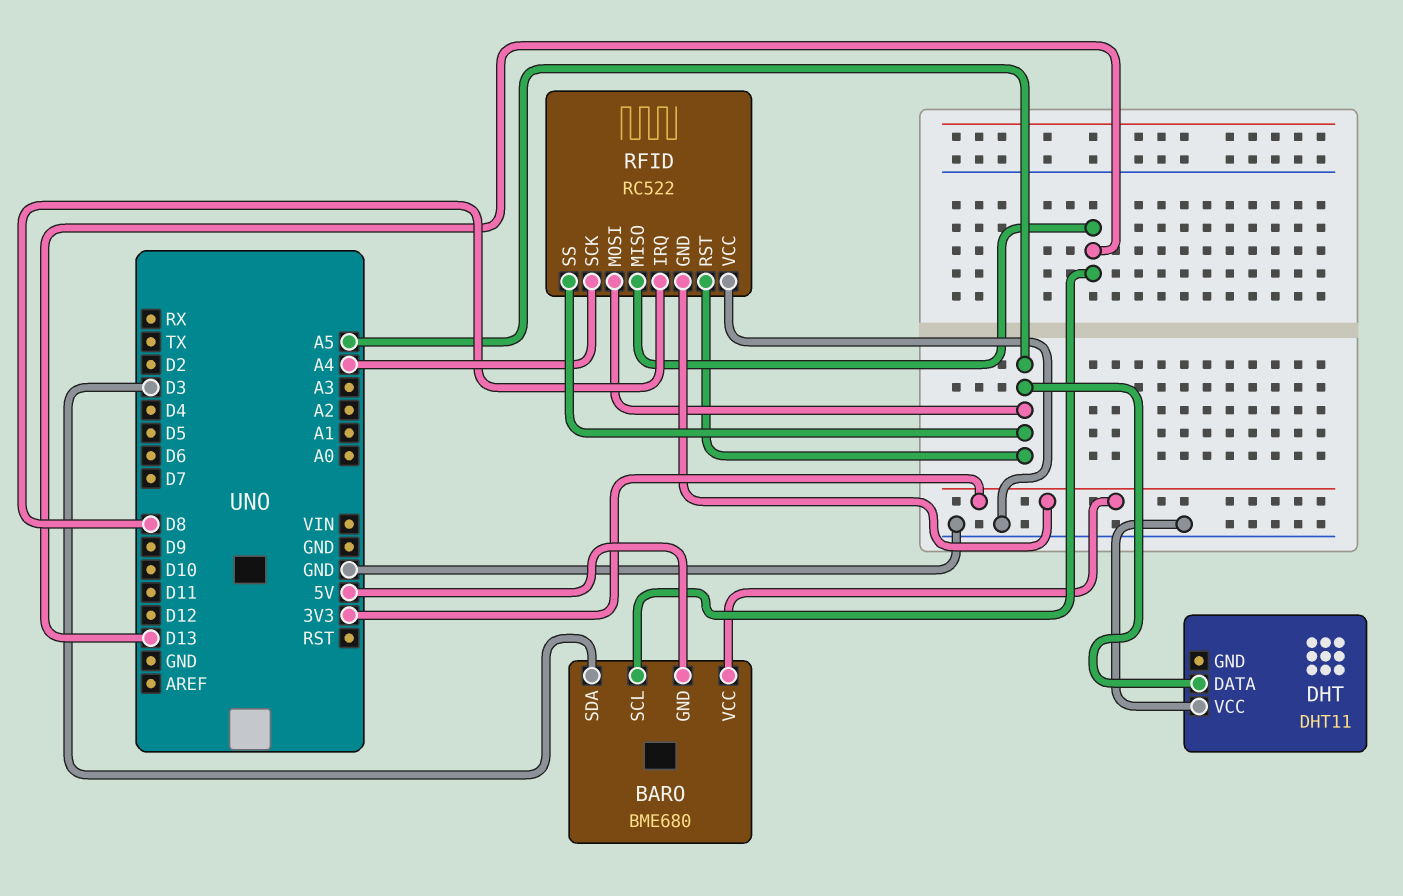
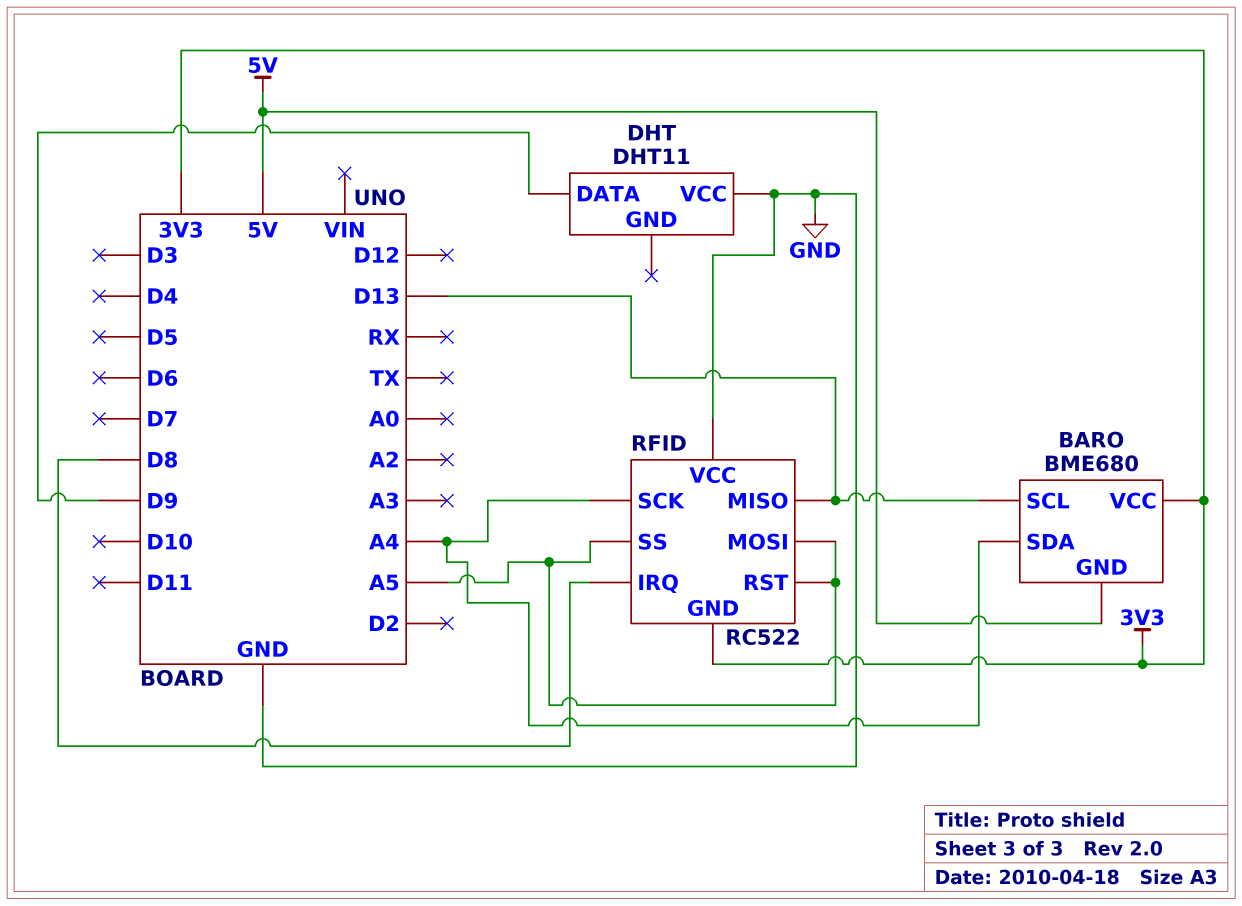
BARO pin SDA: D3 -> A4
DHT pin DATA: A5 -> D9

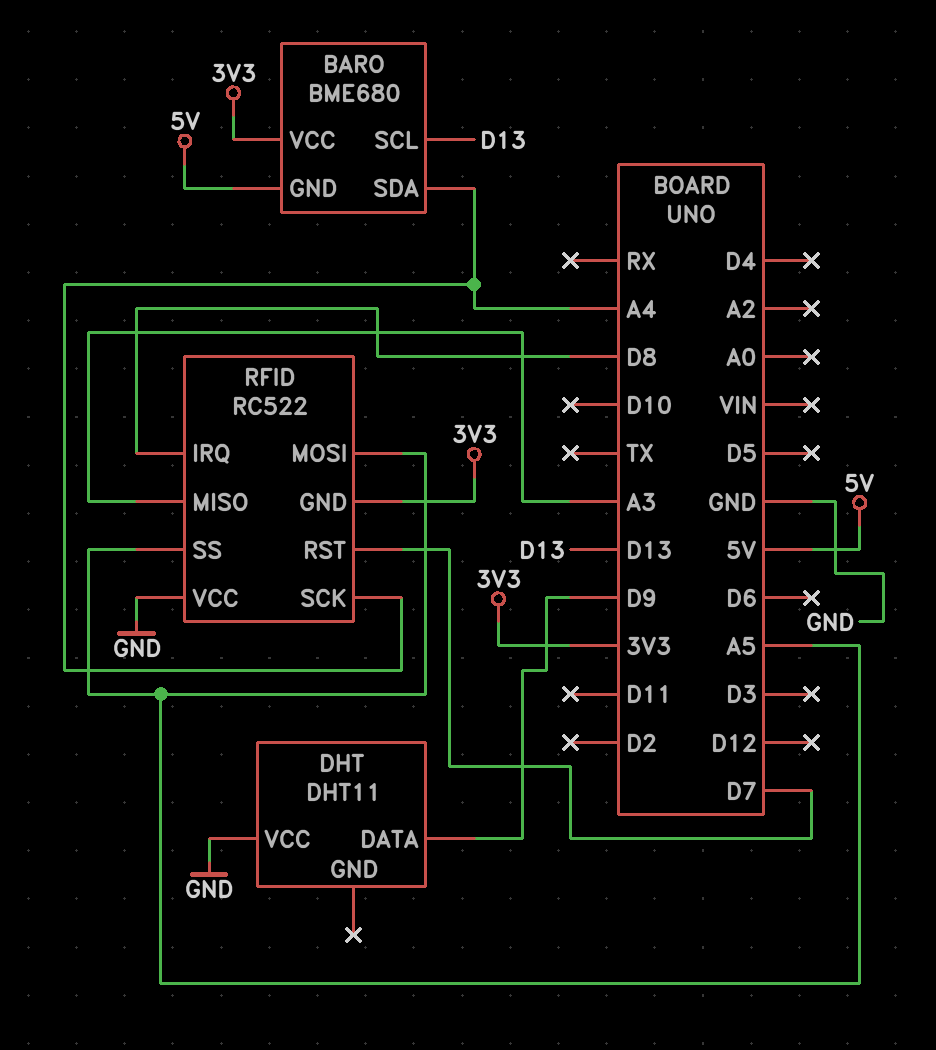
RFID pin MISO: D13 -> A3
RFID pin RST: A5 -> D7

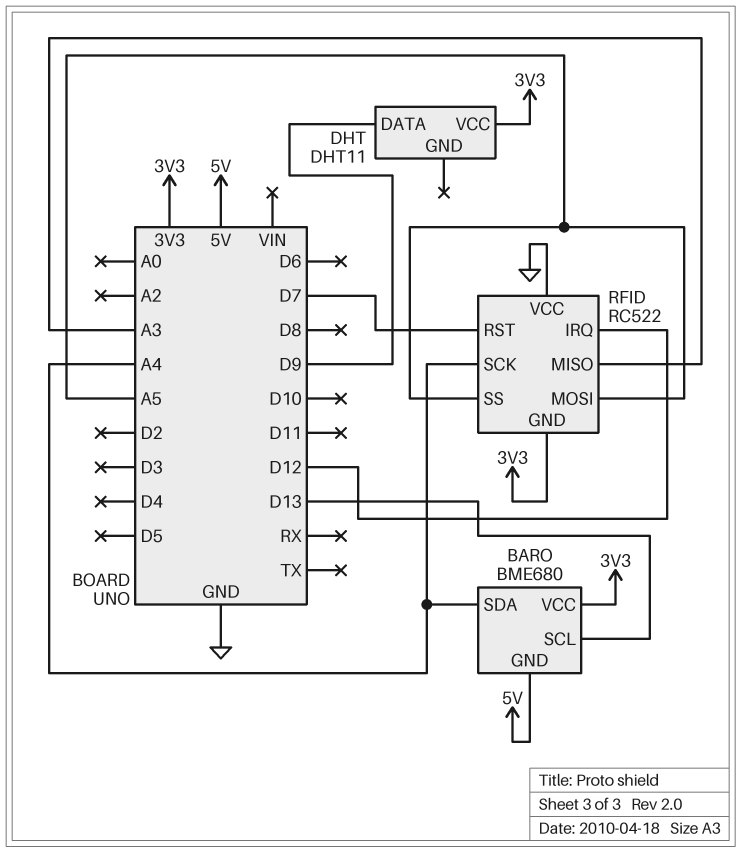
DHT pin VCC: GND -> 3V3
RFID pin IRQ: D8 -> D12

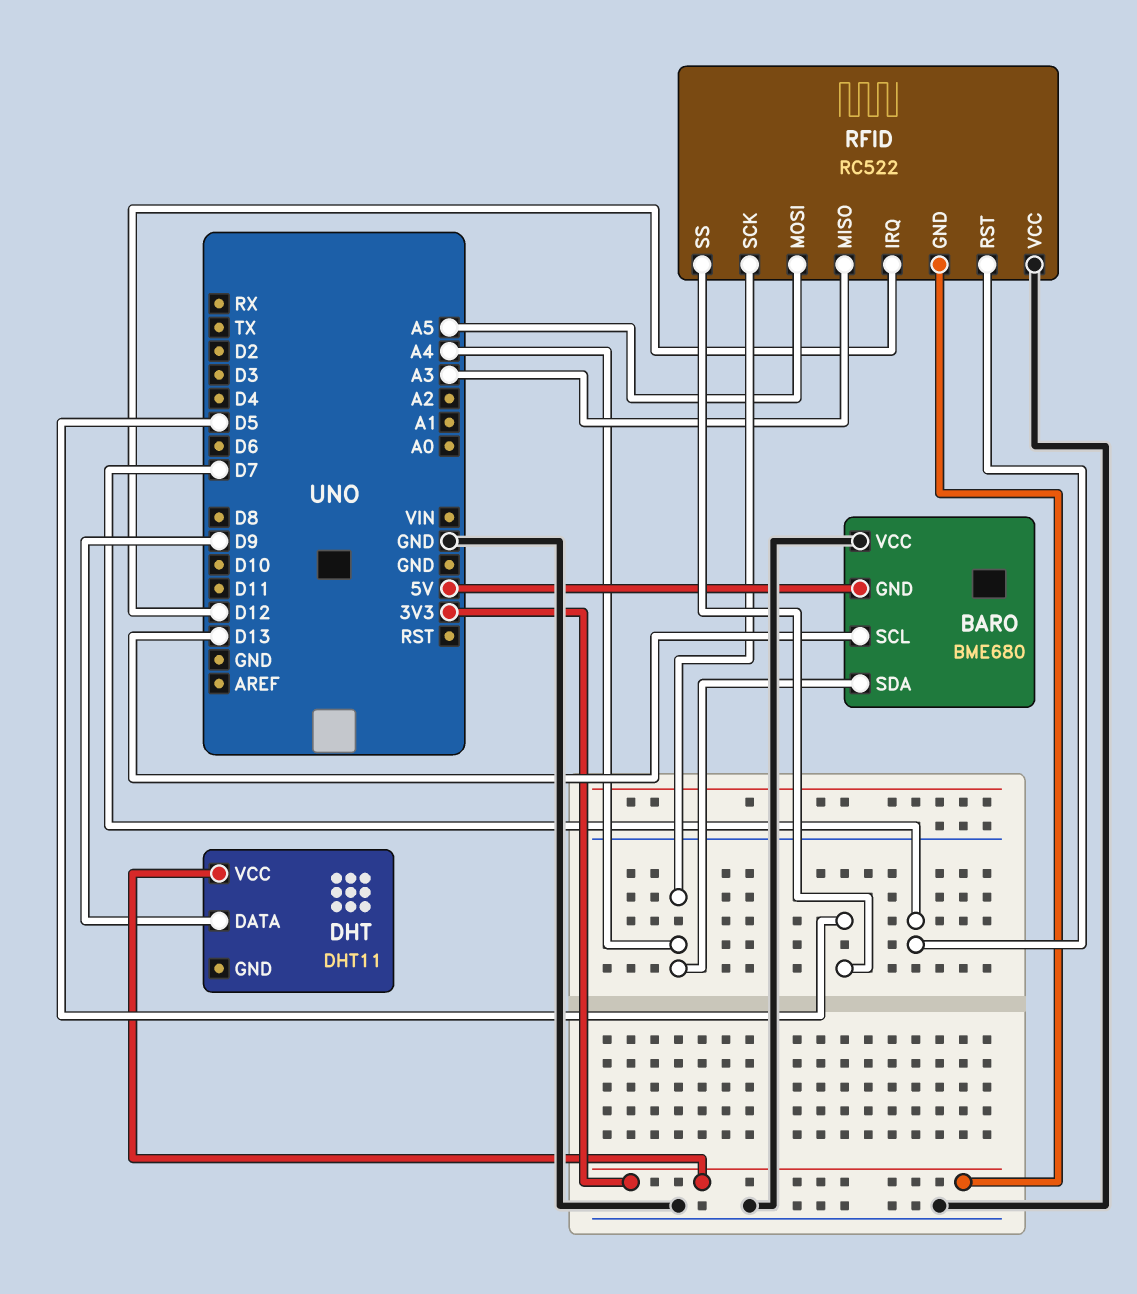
BARO pin VCC: 3V3 -> GND
RFID pin SS: A5 -> D5

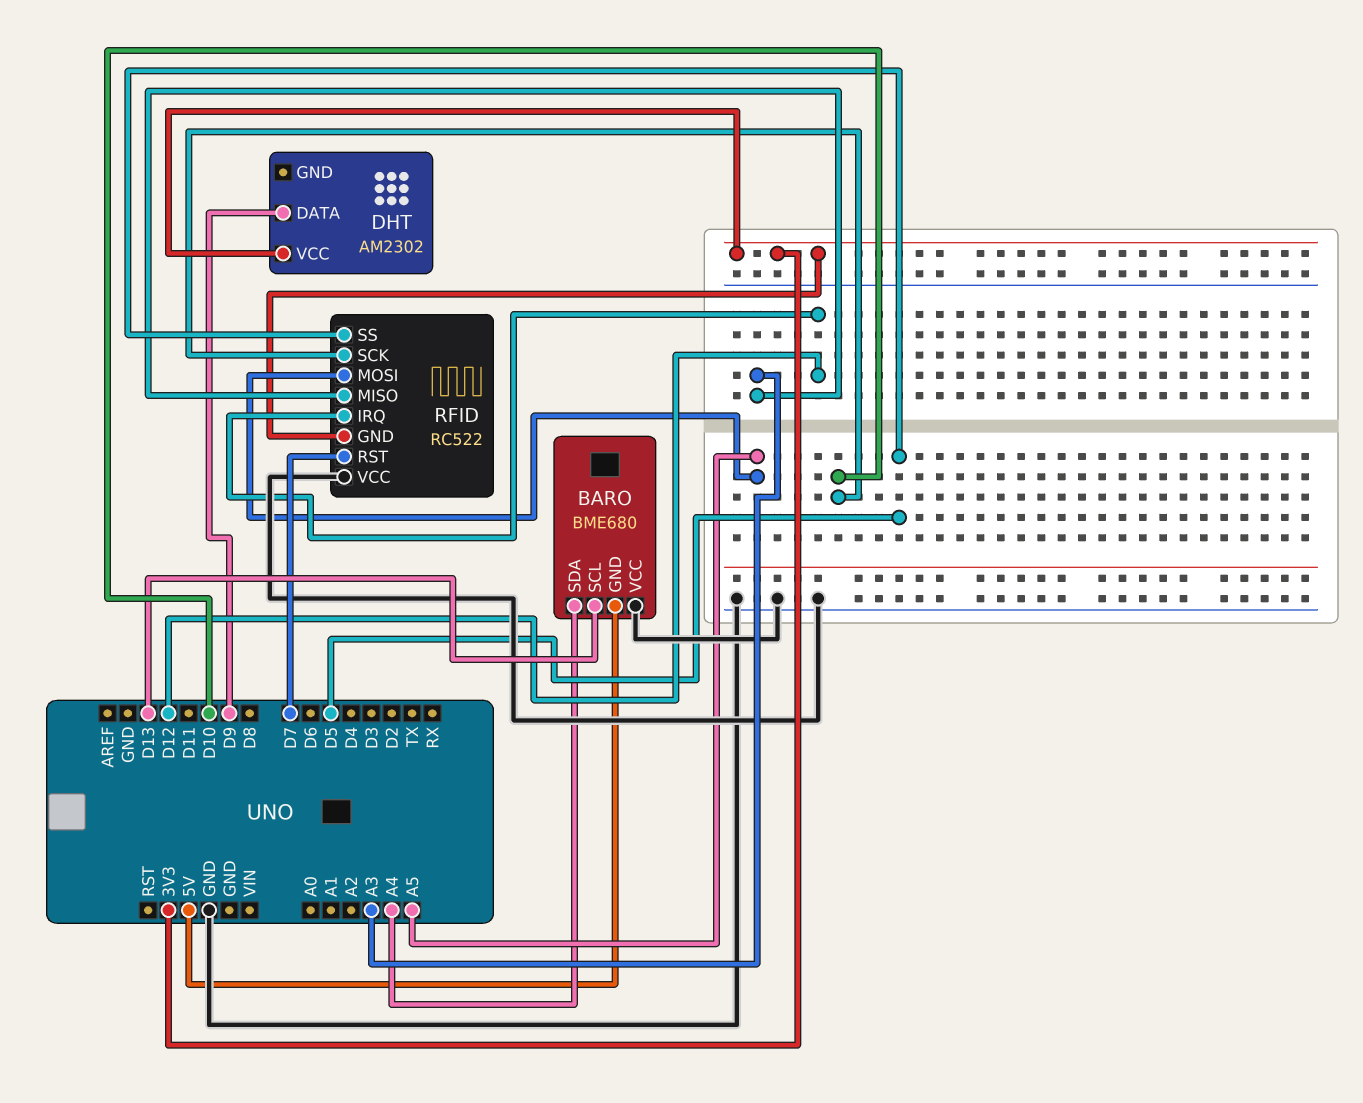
DHT: DHT11 -> AM2302
RFID pin SCK: A4 -> D10

